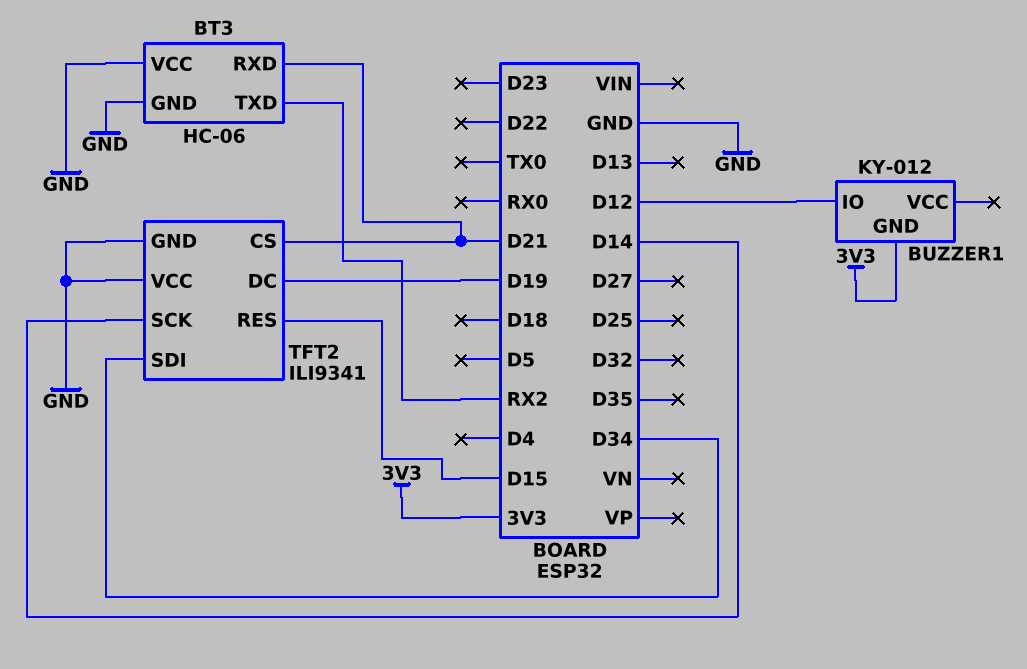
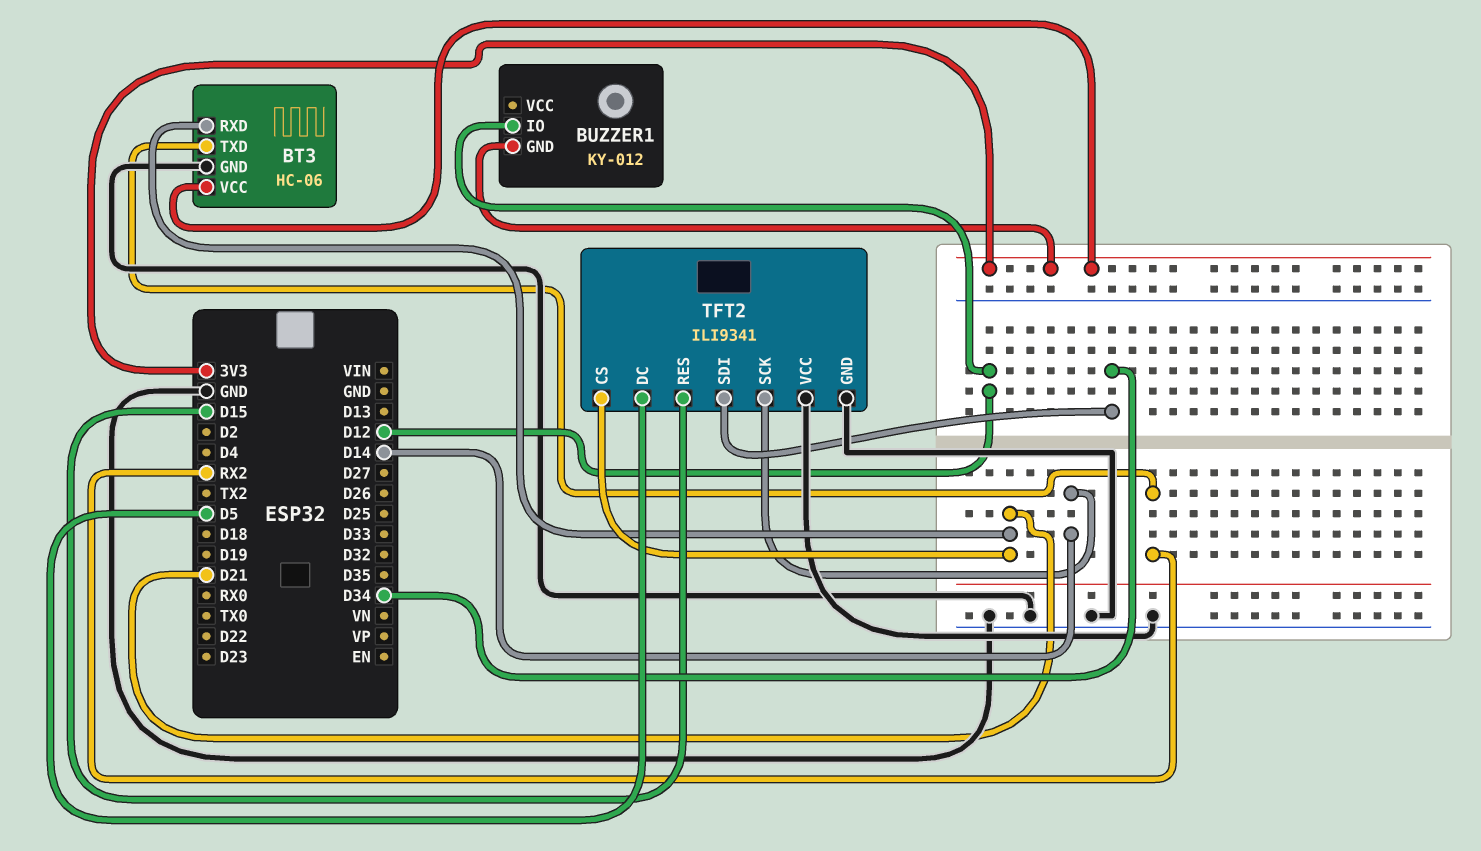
BT3 pin VCC: GND -> 3V3
TFT2 pin DC: D19 -> D5

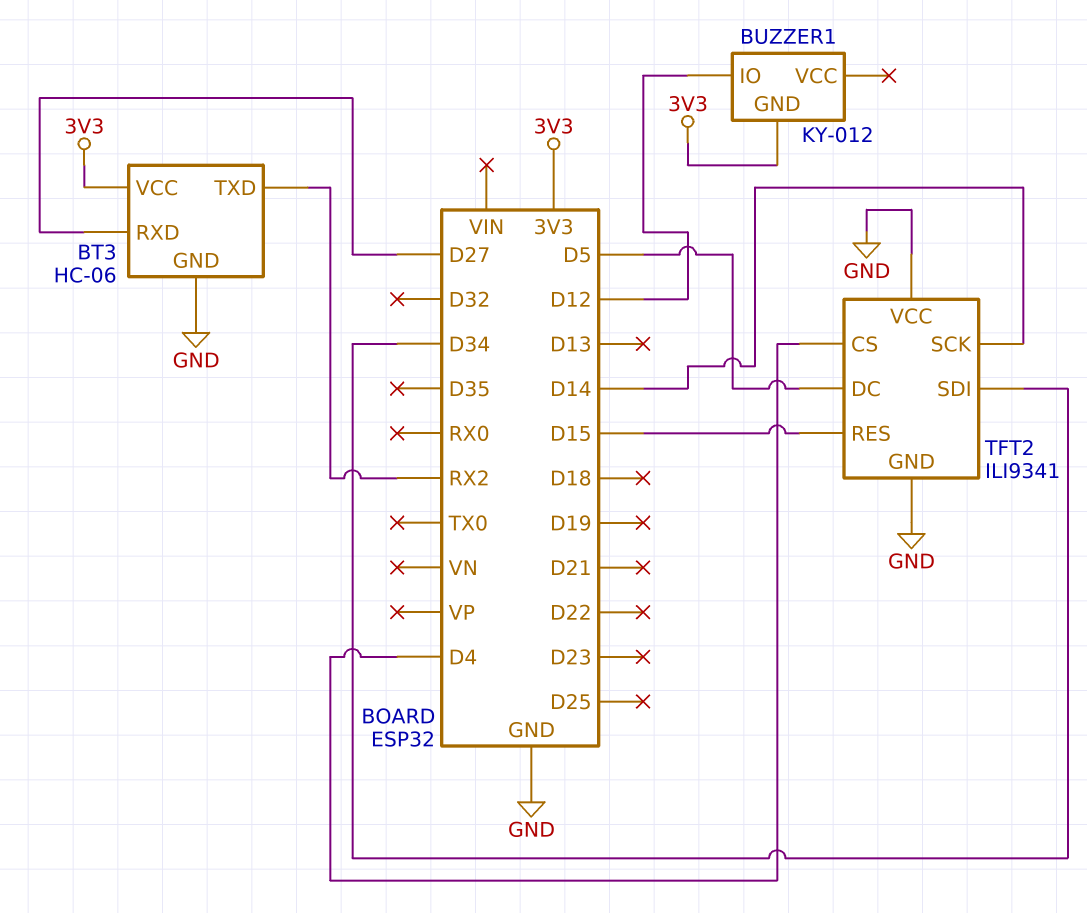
BT3 pin RXD: D21 -> D27
TFT2 pin CS: D21 -> D4

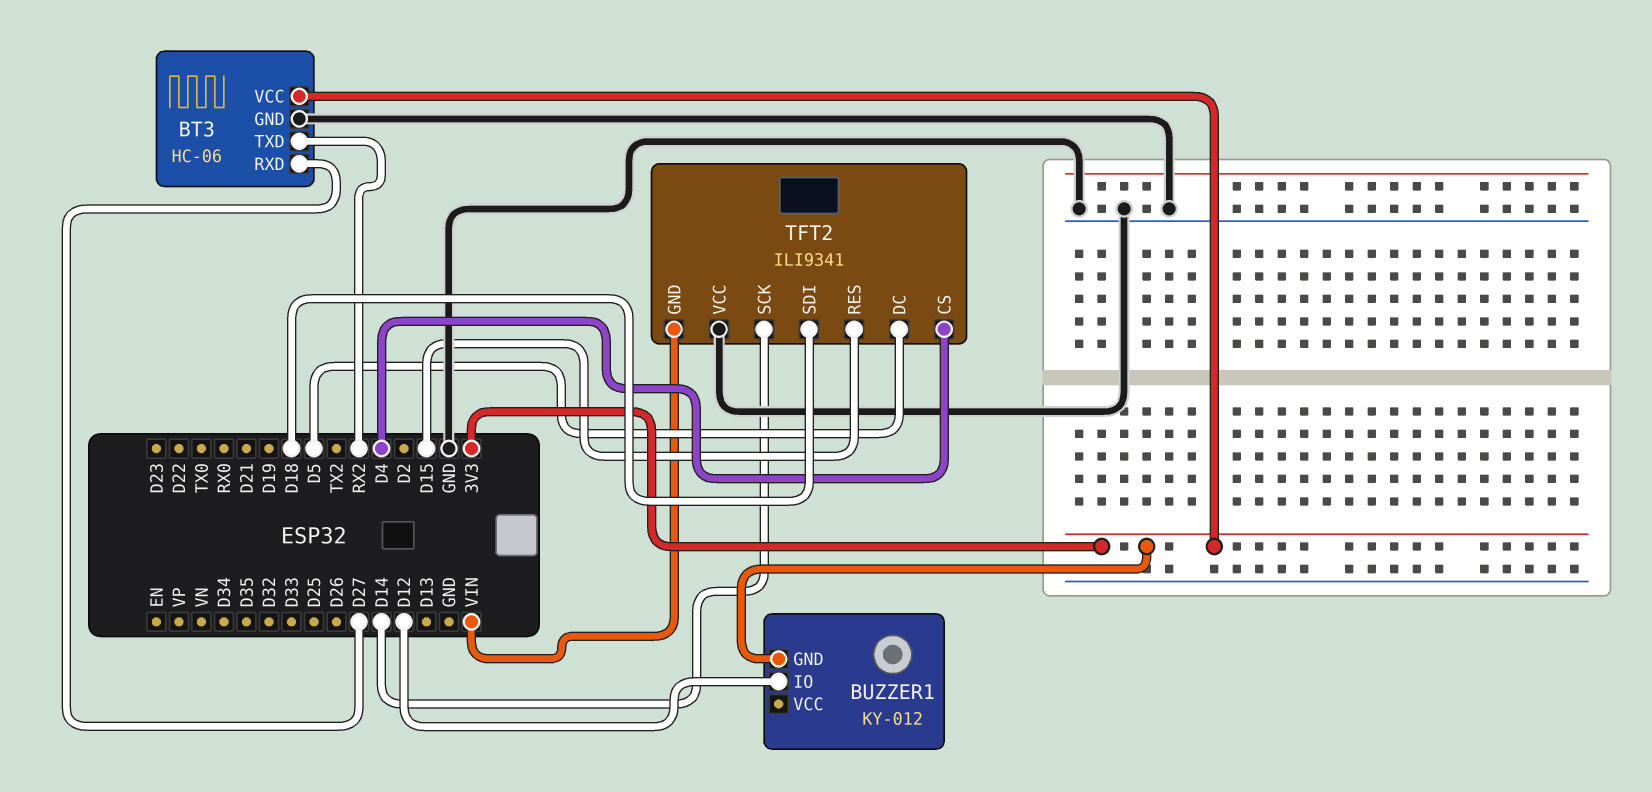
TFT2 pin GND: GND -> VIN
TFT2 pin SDI: D34 -> D18

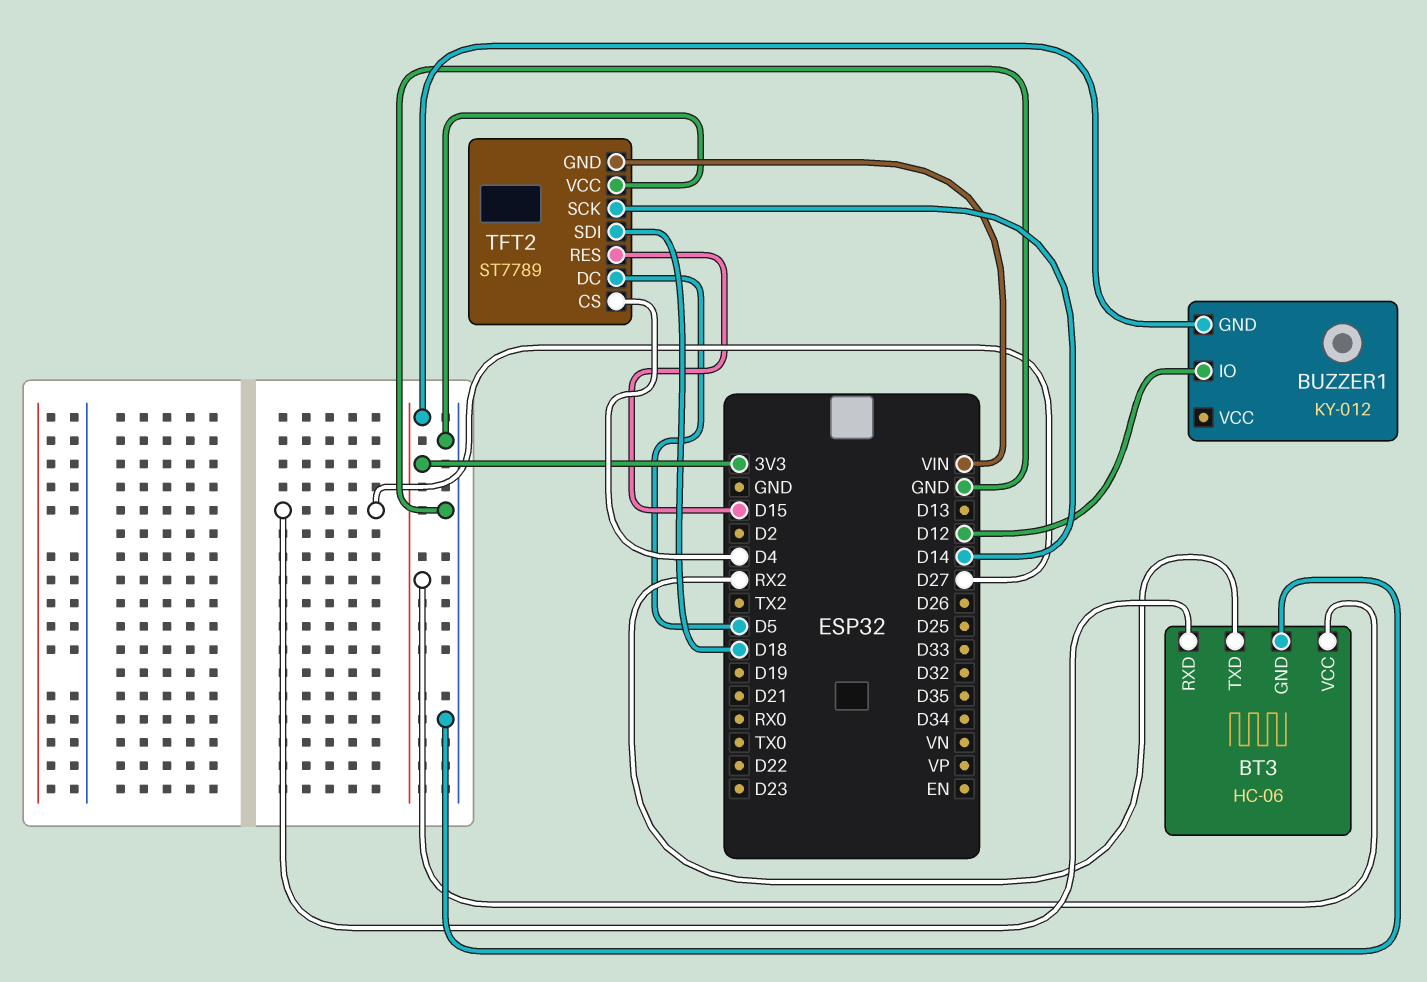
TFT2: ILI9341 -> ST7789

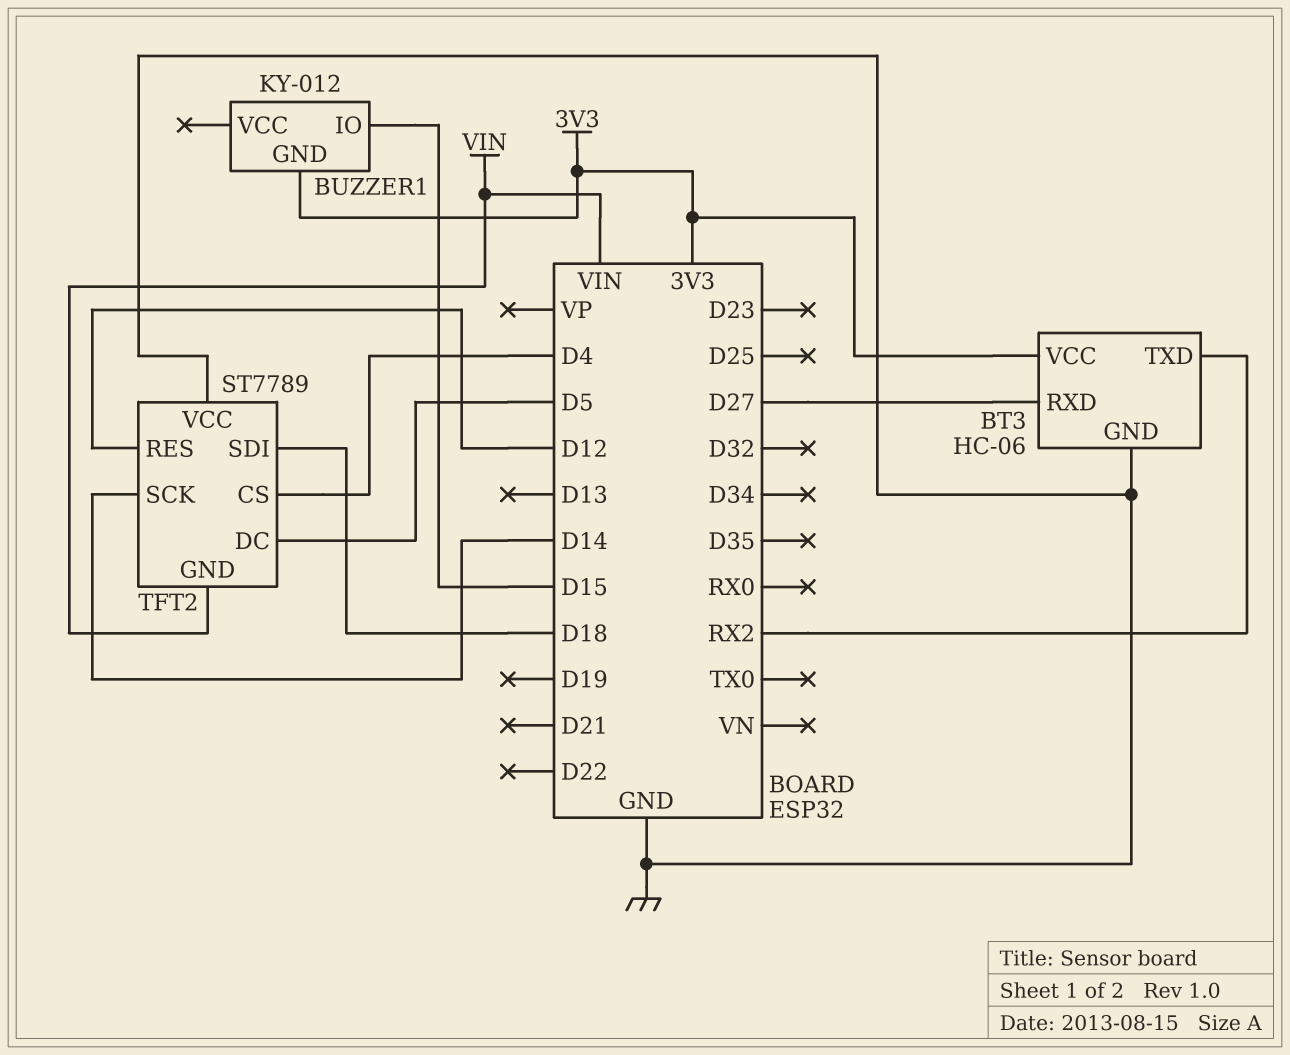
BUZZER1 pin IO: D12 -> D15
TFT2 pin RES: D15 -> D12

